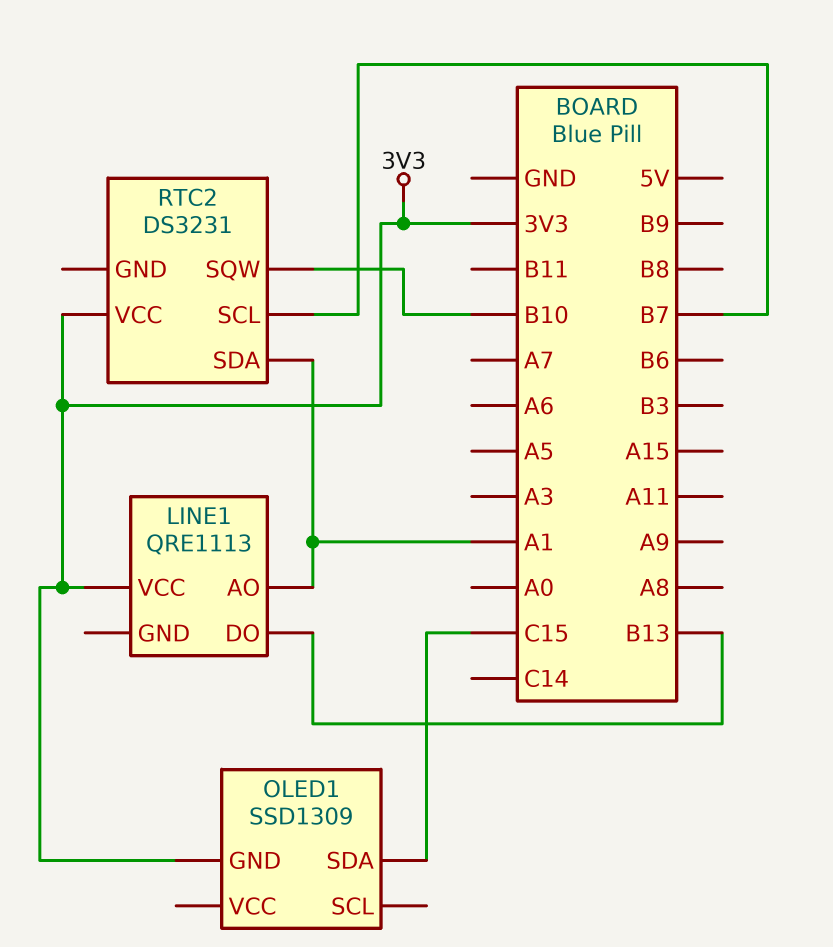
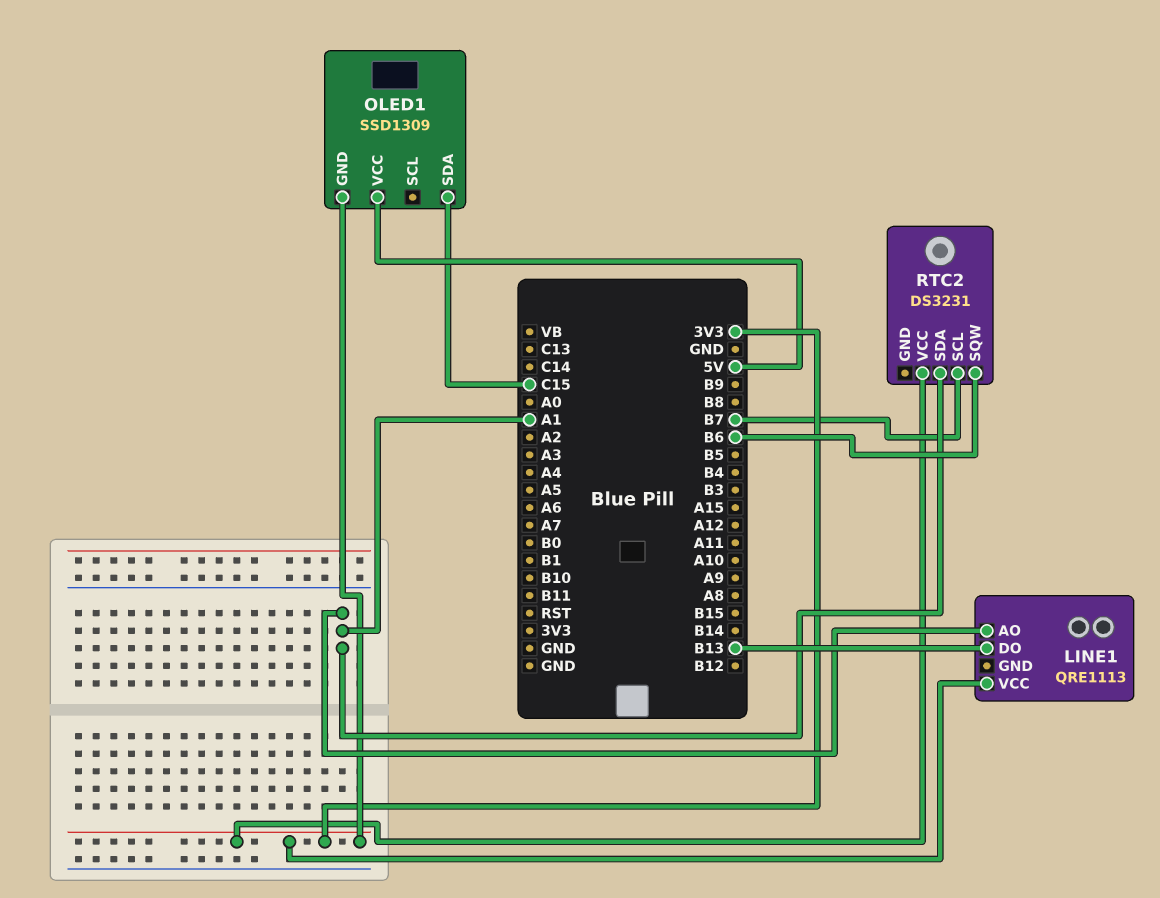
OLED1 pin VCC: none -> 5V
RTC2 pin SQW: B10 -> B6

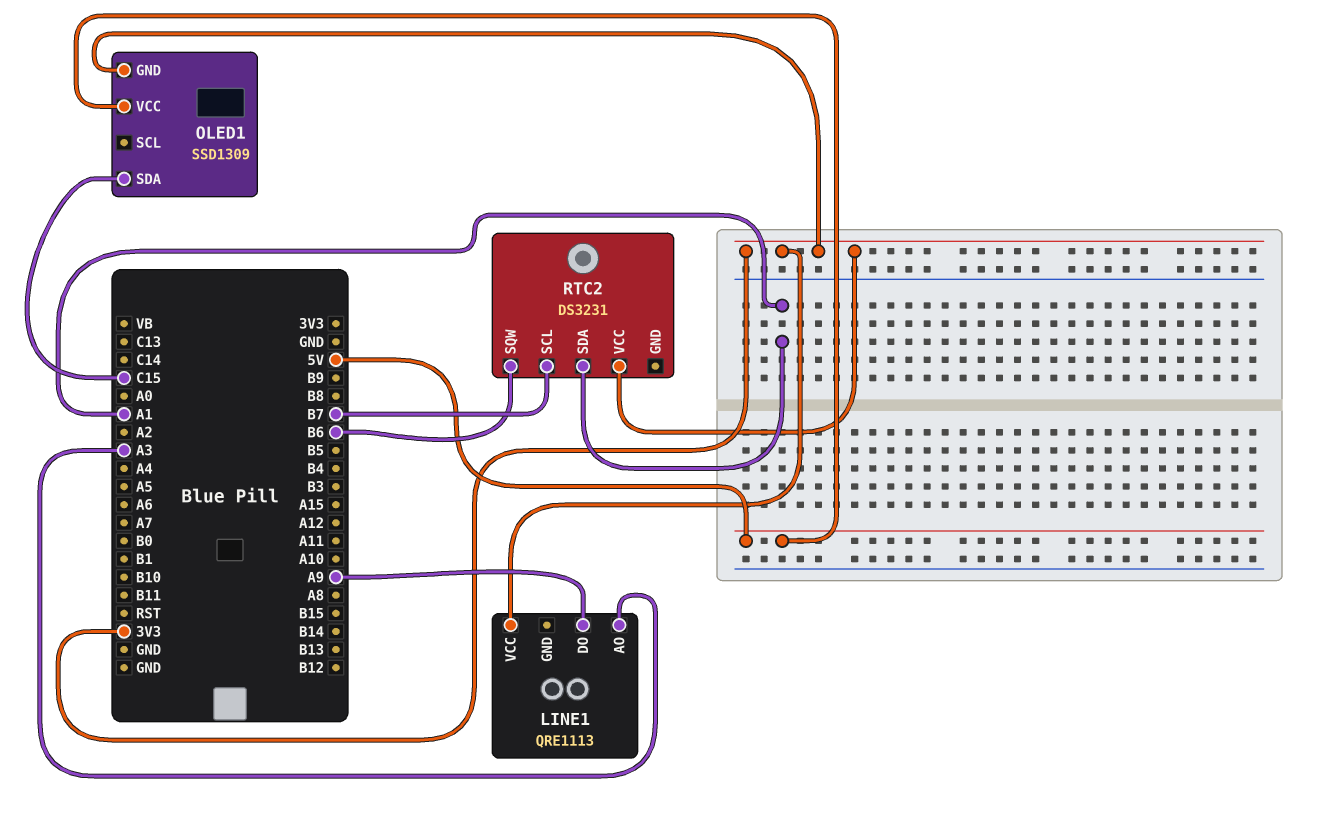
LINE1 pin AO: A1 -> A3
LINE1 pin DO: B13 -> A9

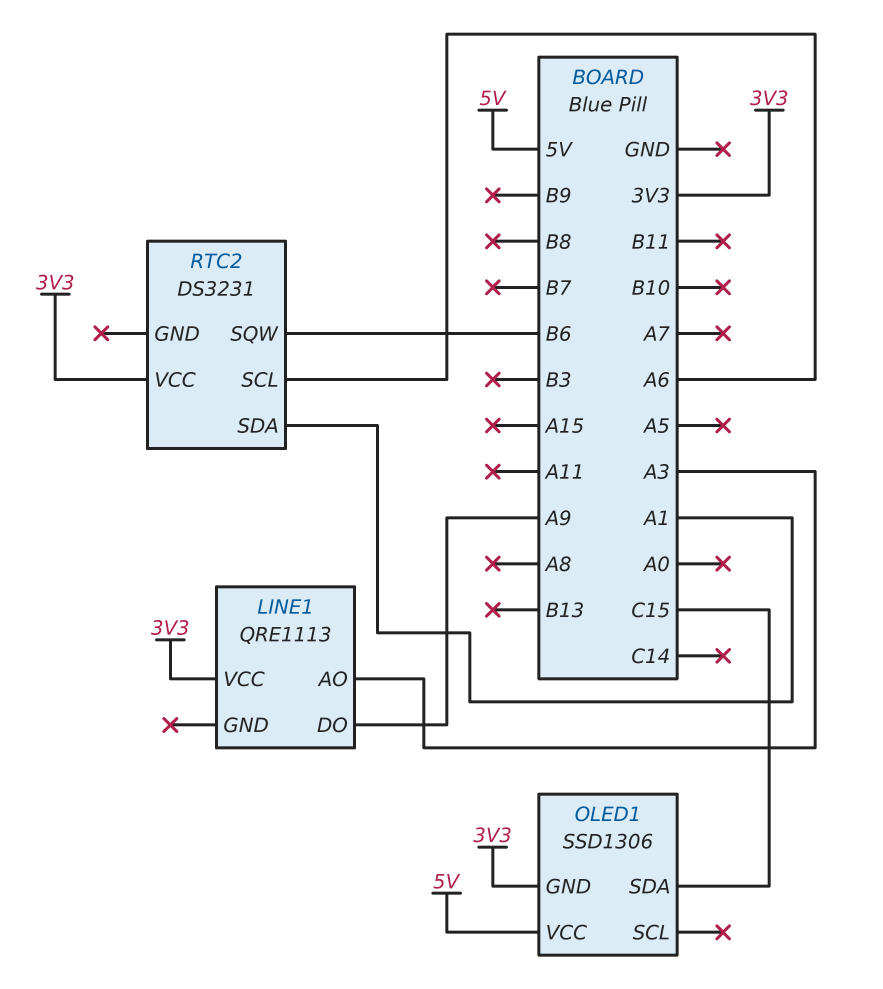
OLED1: SSD1309 -> SSD1306
RTC2 pin SCL: B7 -> A6

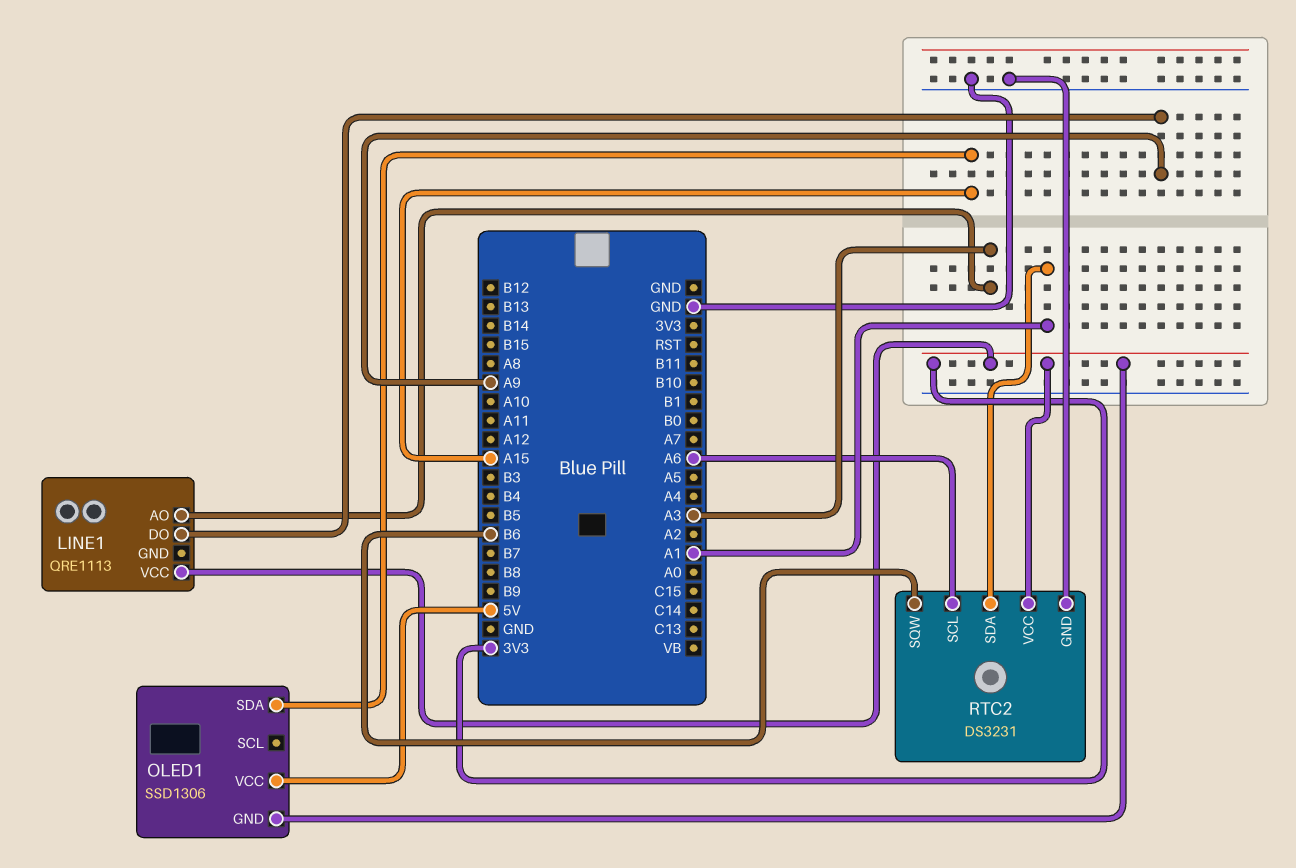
OLED1 pin SDA: C15 -> A15
RTC2 pin GND: none -> GND

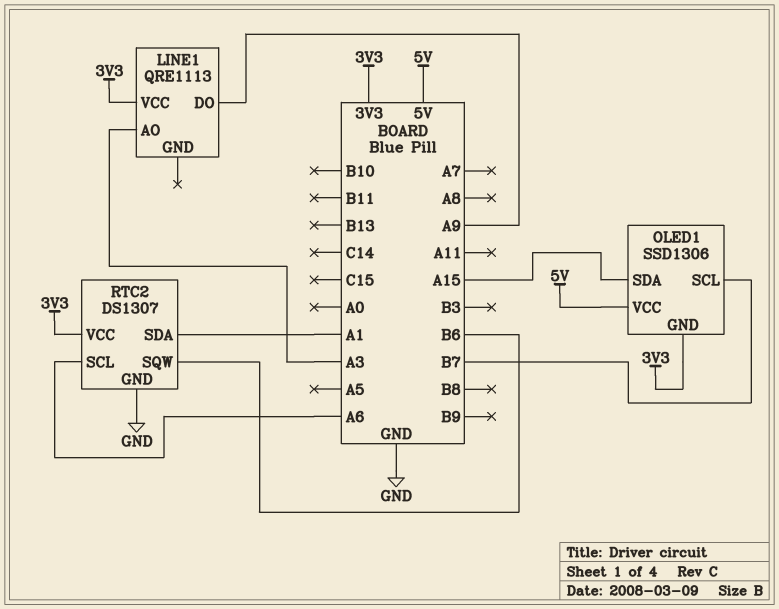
OLED1 pin SCL: none -> B7
RTC2: DS3231 -> DS1307

